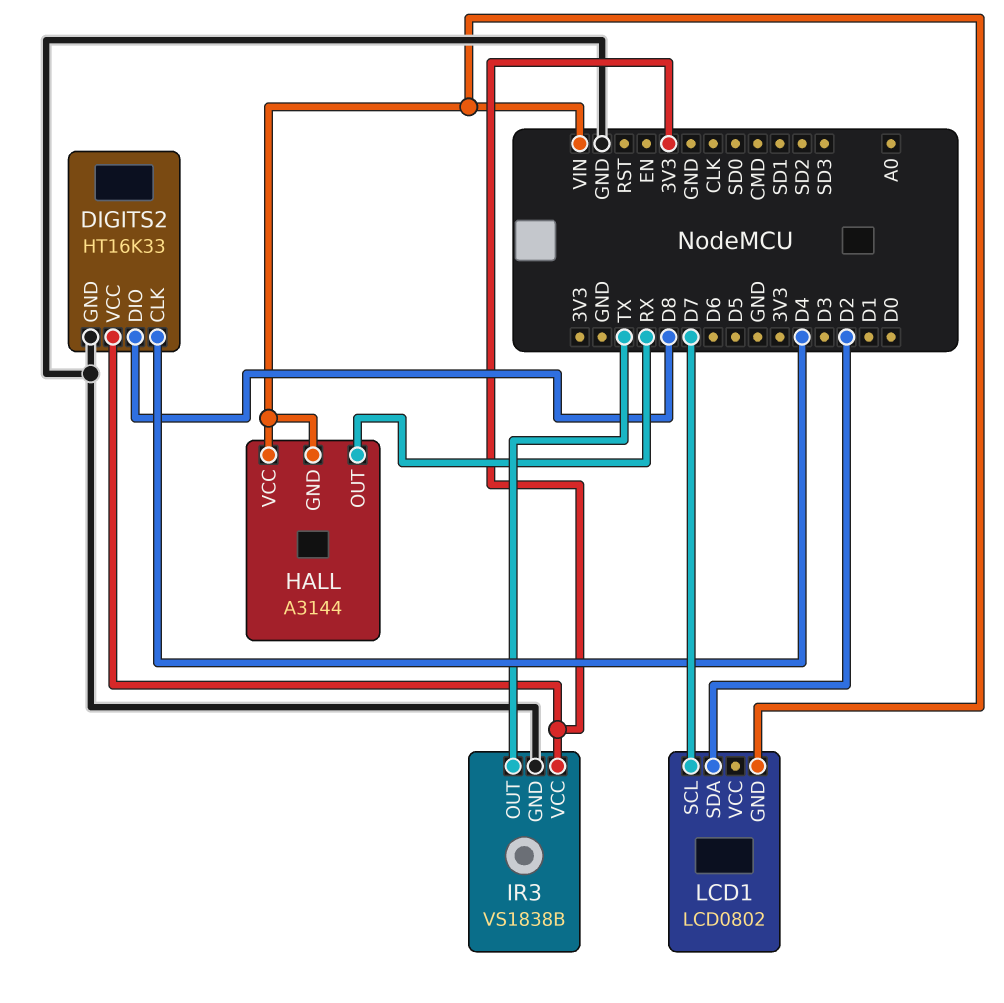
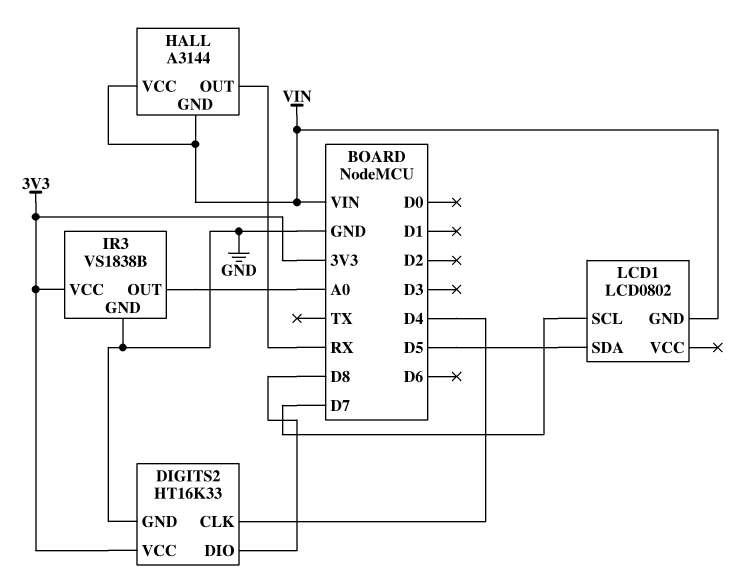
IR3 pin OUT: TX -> A0
LCD1 pin SDA: D2 -> D5

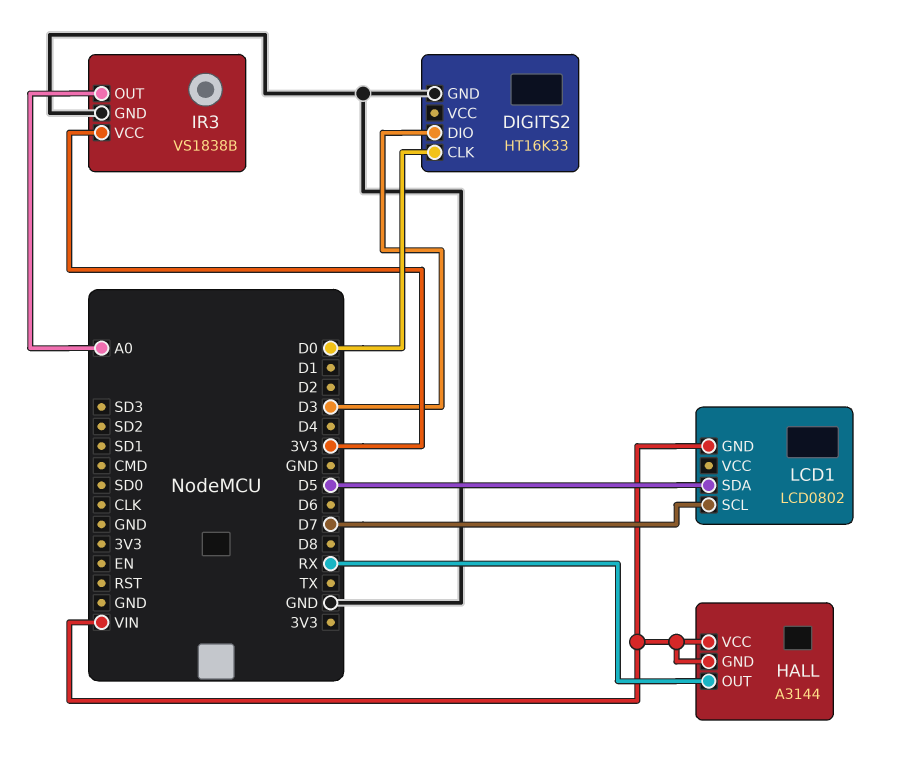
DIGITS2 pin CLK: D4 -> D0
DIGITS2 pin DIO: D8 -> D3
DIGITS2 pin VCC: 3V3 -> none

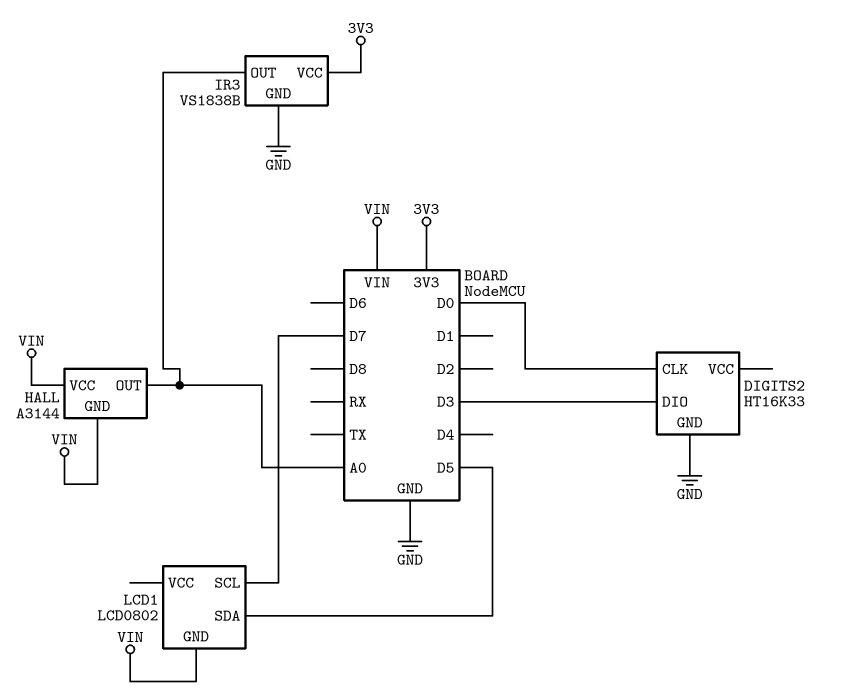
HALL pin OUT: RX -> A0

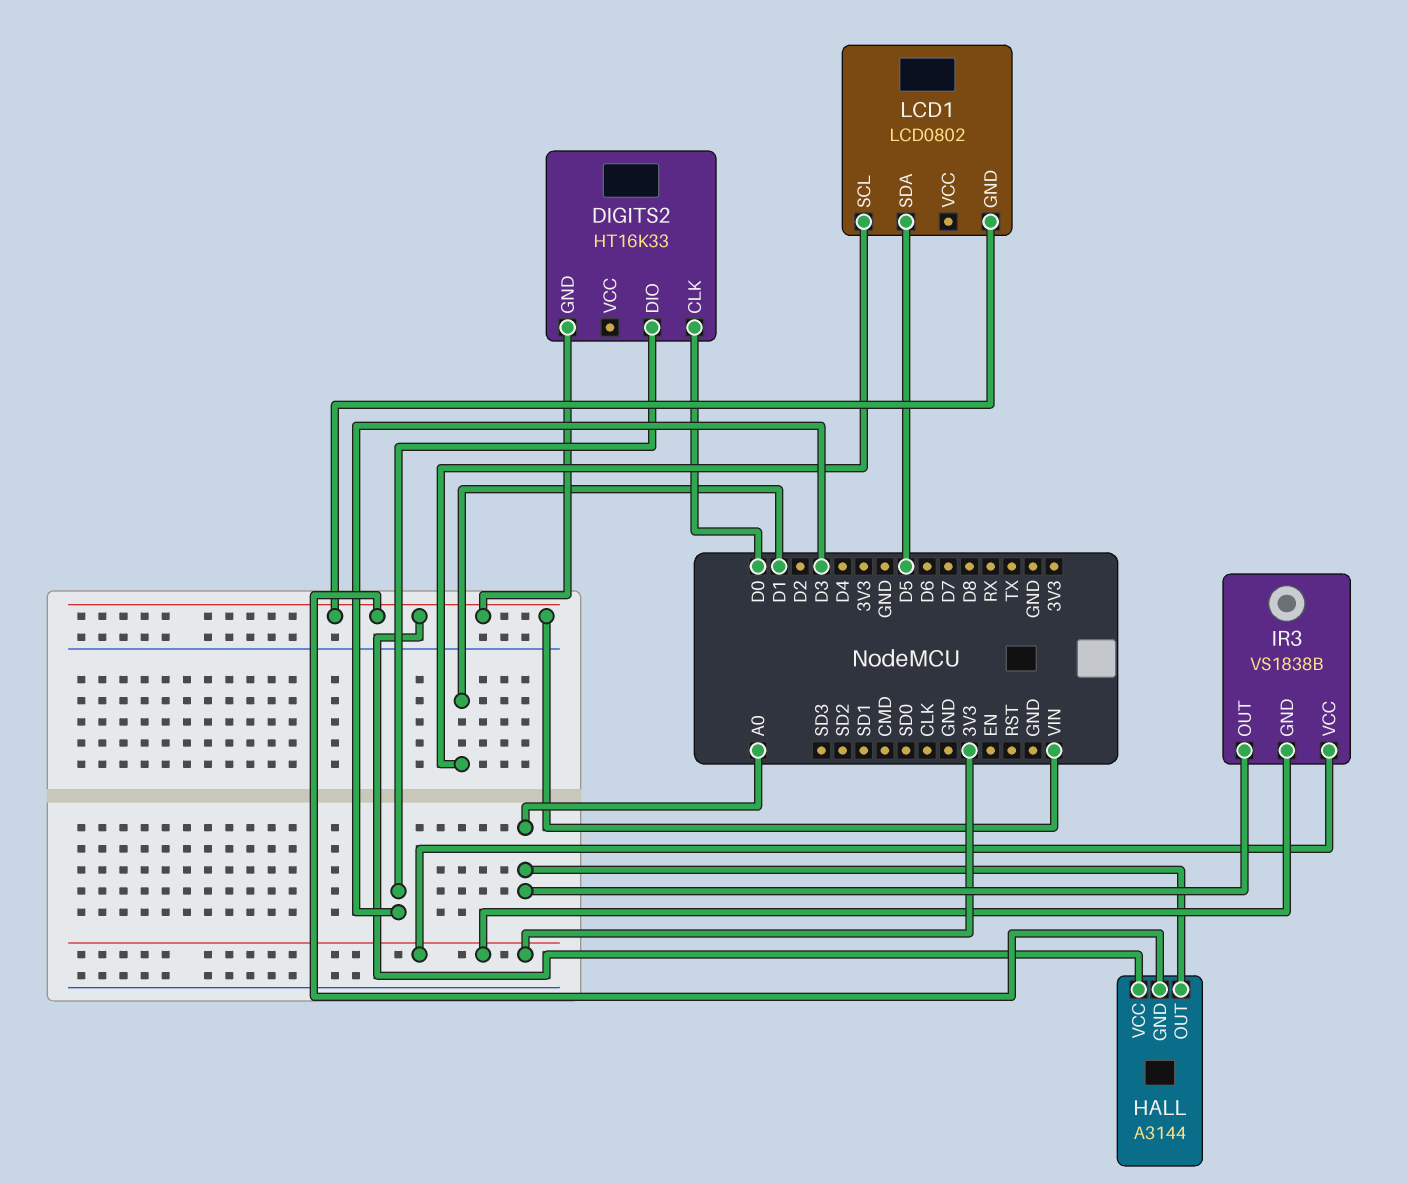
DIGITS2 pin GND: GND -> VIN
IR3 pin GND: GND -> 3V3
LCD1 pin SCL: D7 -> D1

